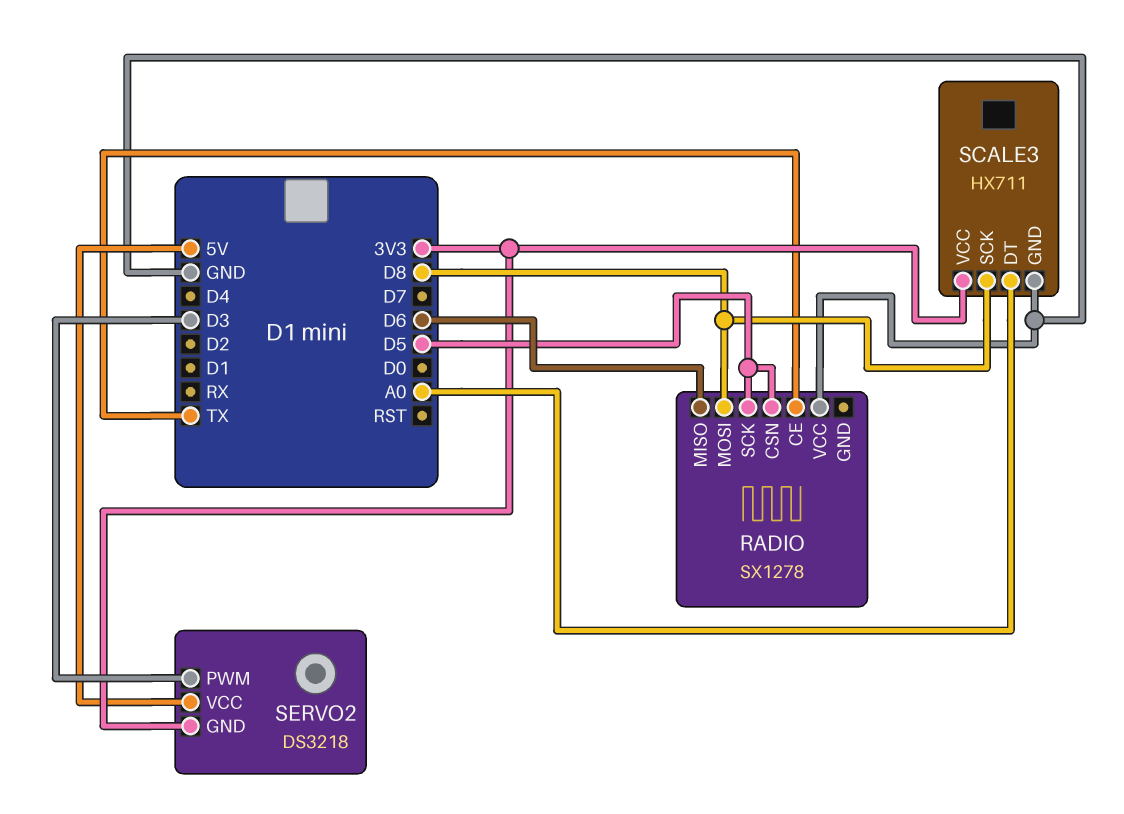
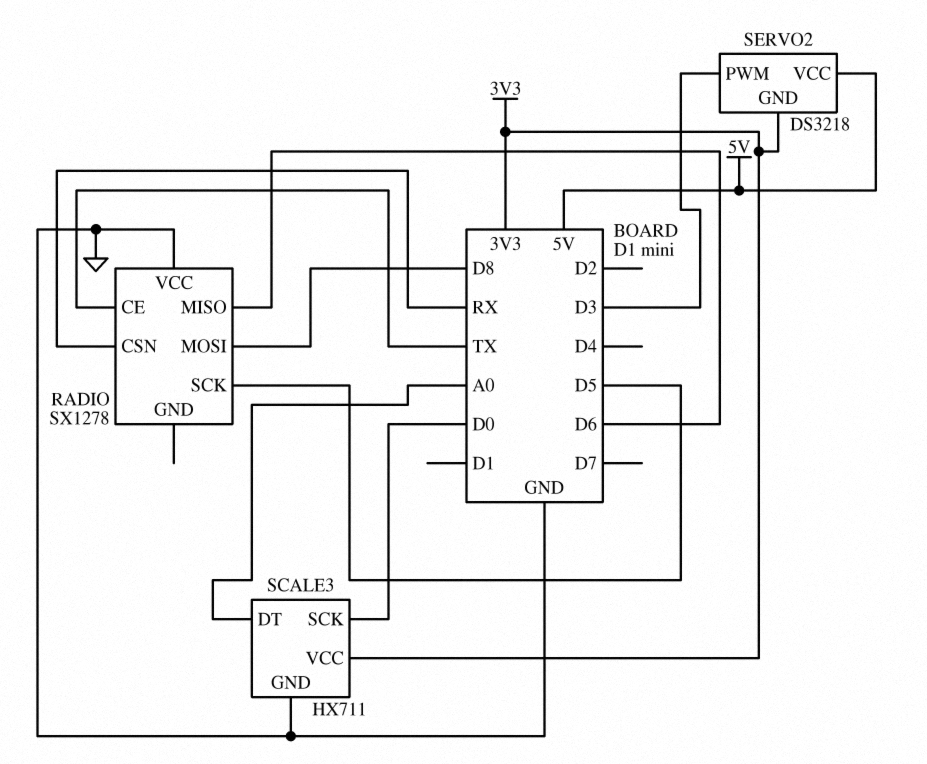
RADIO pin CSN: D5 -> RX
SCALE3 pin SCK: D8 -> D0

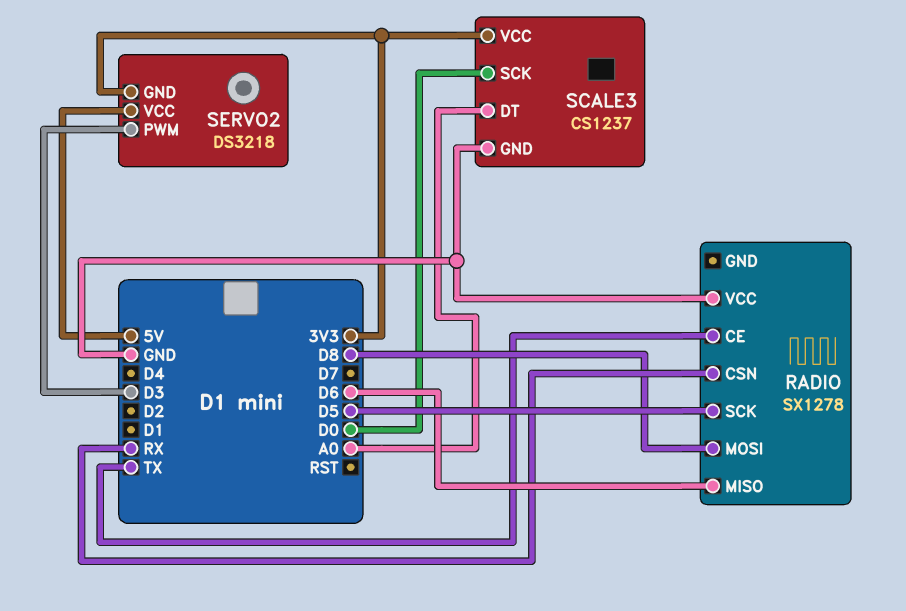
SCALE3: HX711 -> CS1237

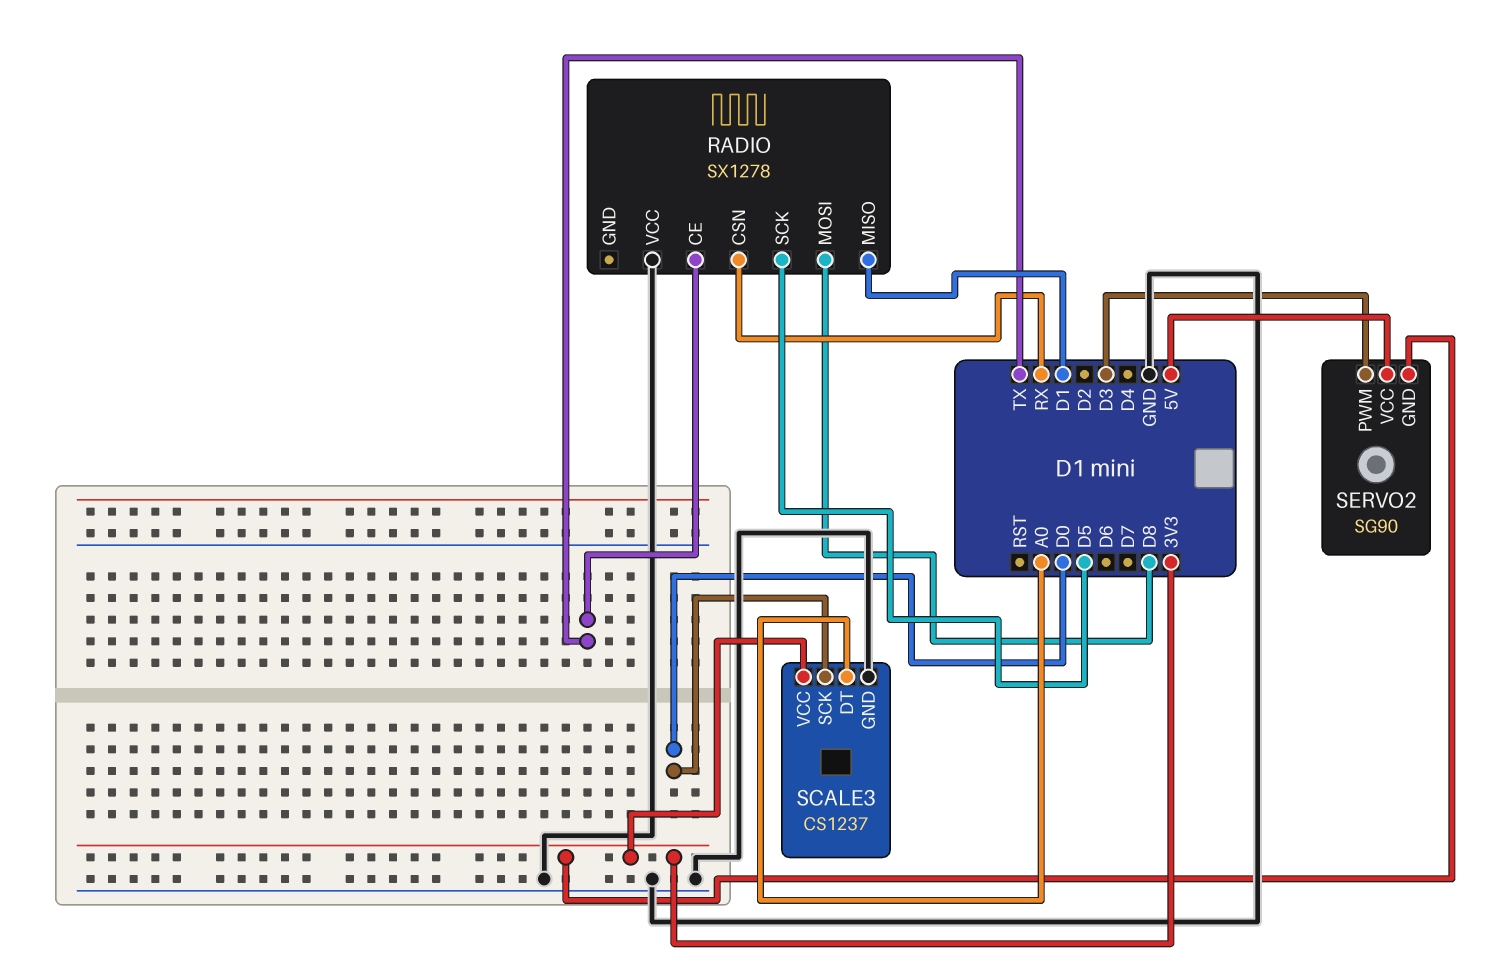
RADIO pin MISO: D6 -> D1
SERVO2: DS3218 -> SG90

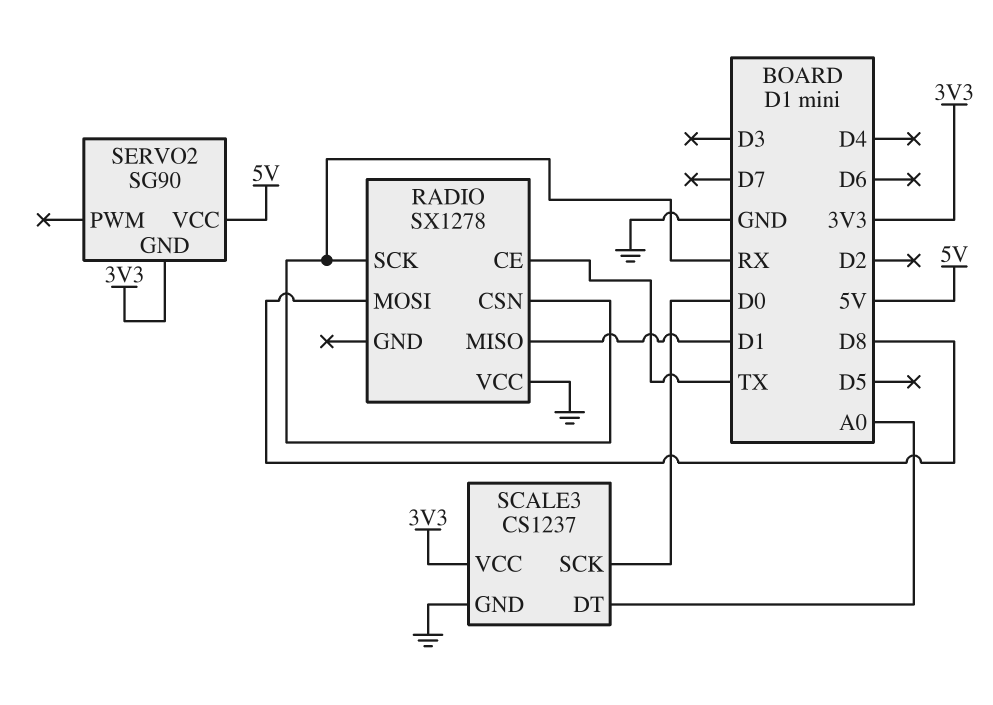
RADIO pin SCK: D5 -> RX
SERVO2 pin PWM: D3 -> none

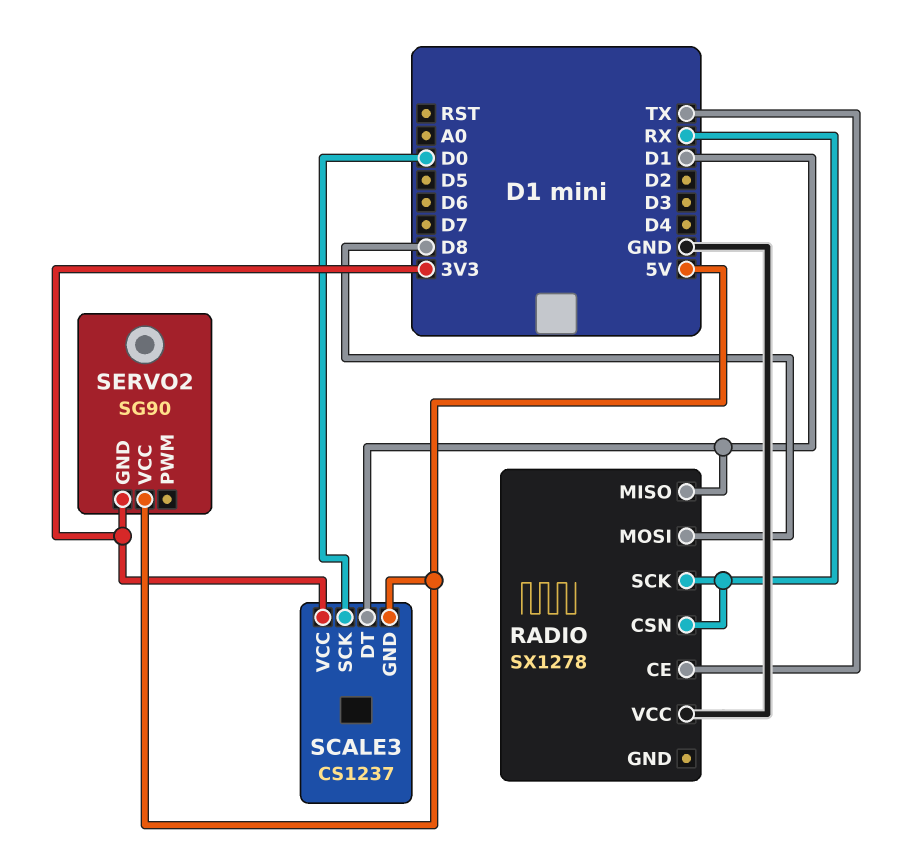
SCALE3 pin DT: A0 -> D1
SCALE3 pin GND: GND -> 5V

